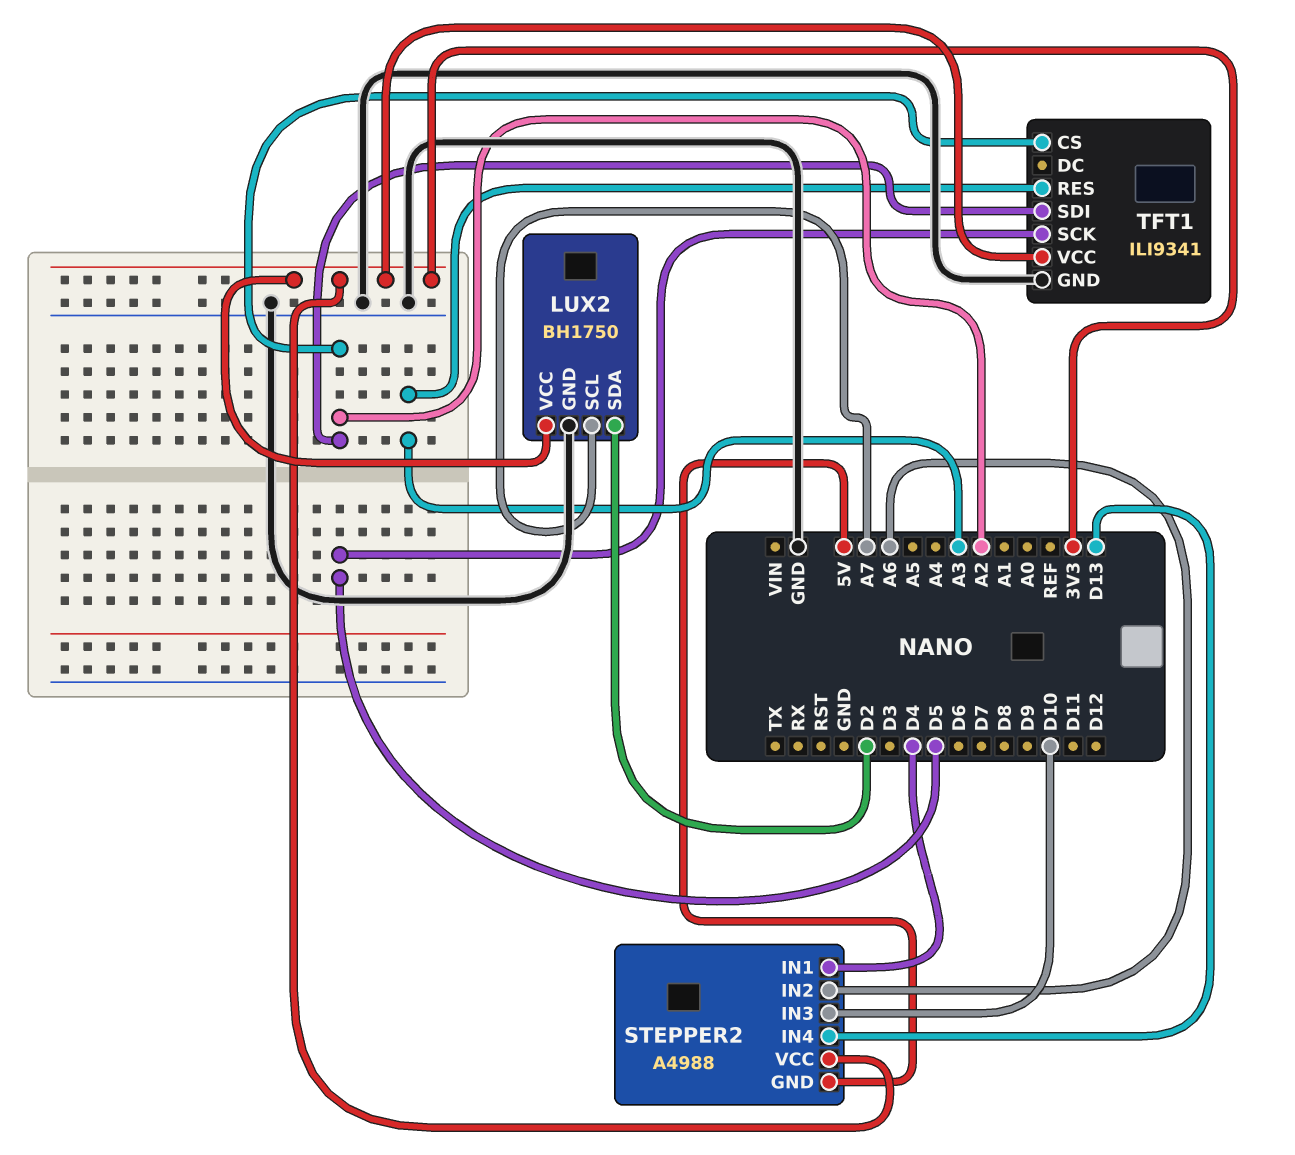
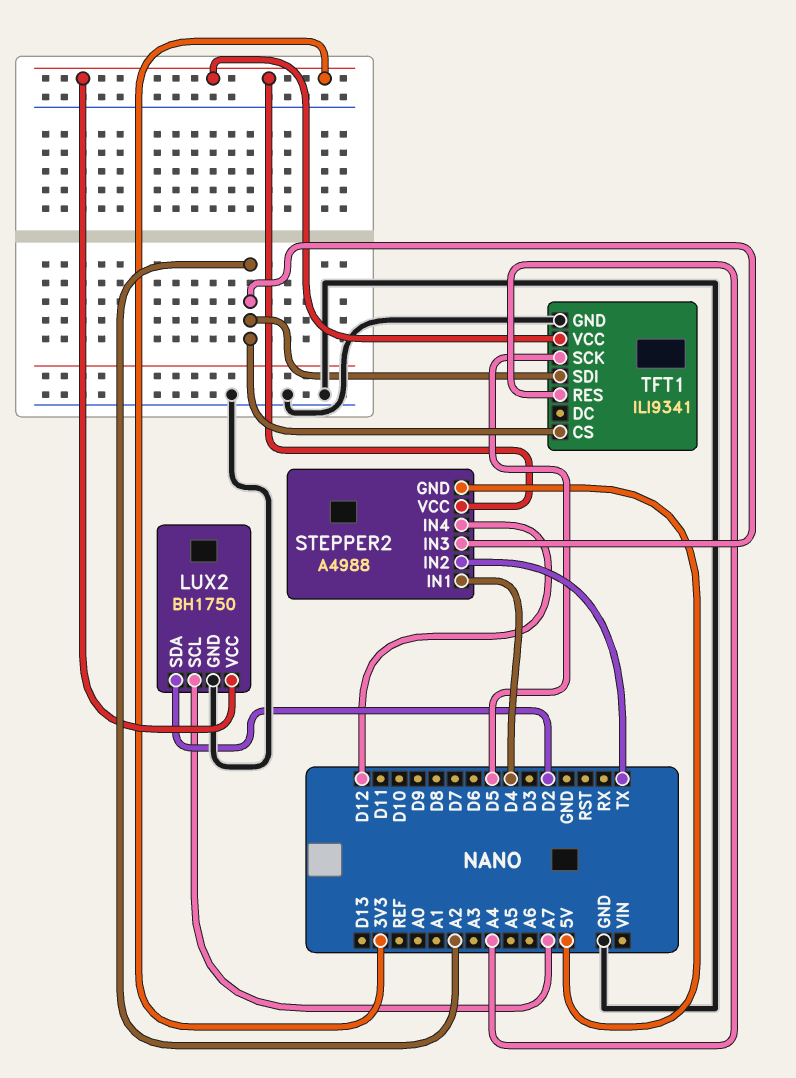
STEPPER2 pin IN2: A6 -> TX
STEPPER2 pin IN3: D10 -> A2
STEPPER2 pin IN4: D13 -> D12
TFT1 pin RES: A3 -> A4

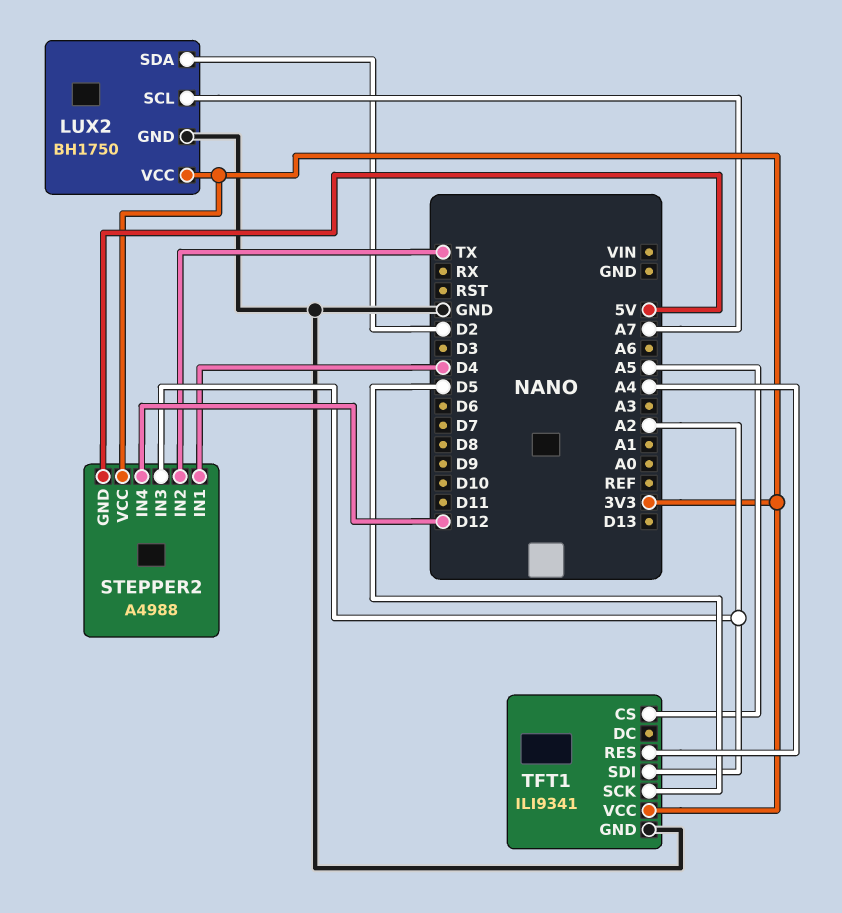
TFT1 pin CS: A2 -> A5

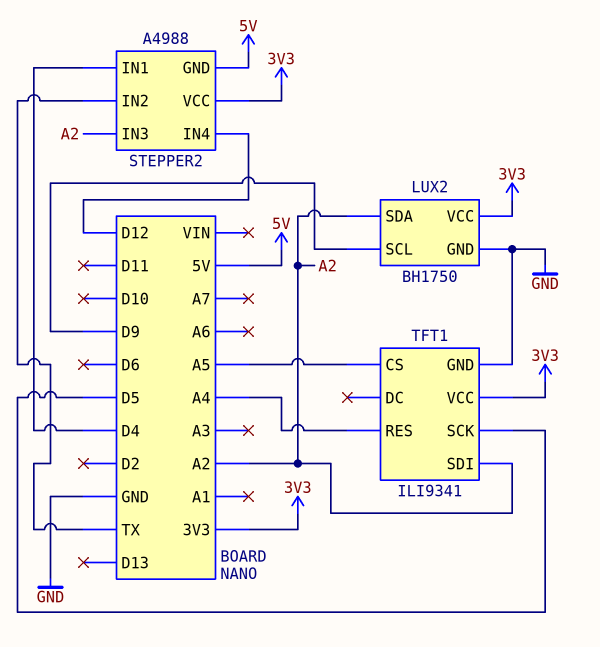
LUX2 pin SCL: A7 -> D9
LUX2 pin SDA: D2 -> A2

